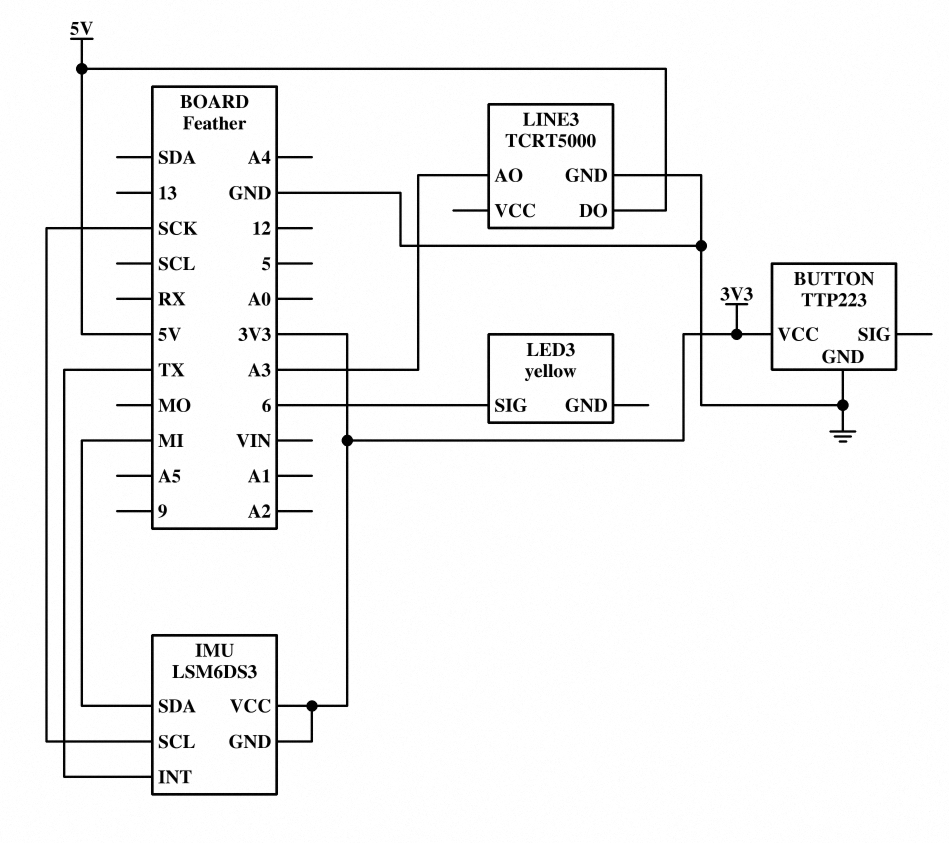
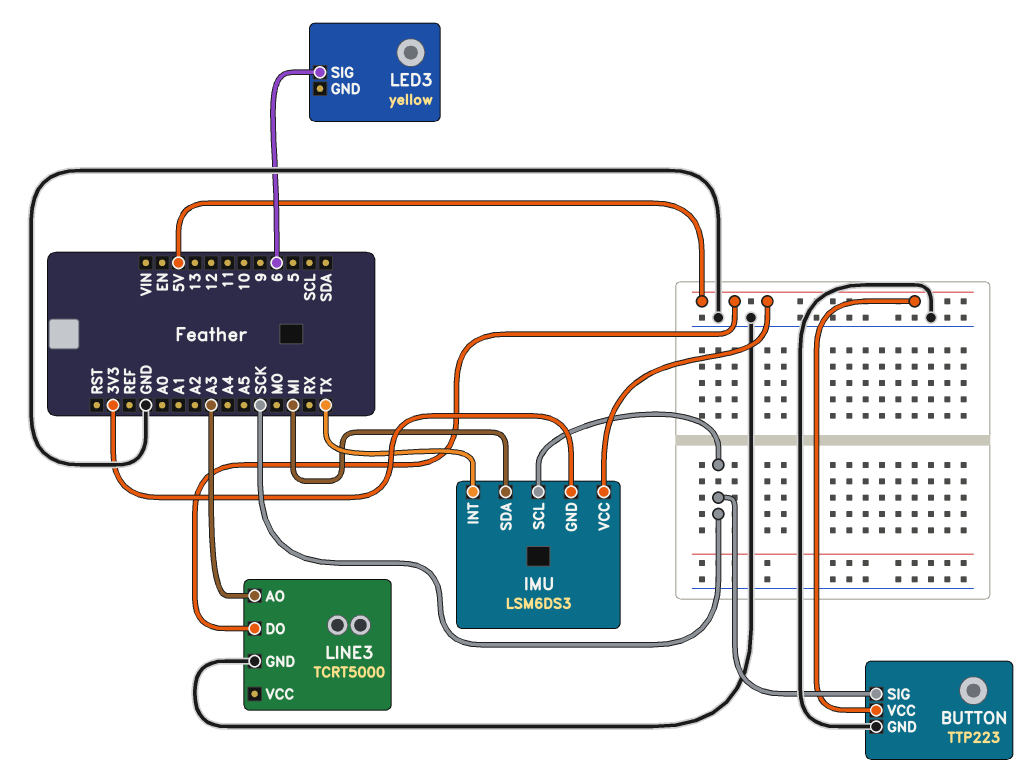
BUTTON pin SIG: none -> SCK
BUTTON pin VCC: 3V3 -> 5V
IMU pin VCC: 3V3 -> 5V

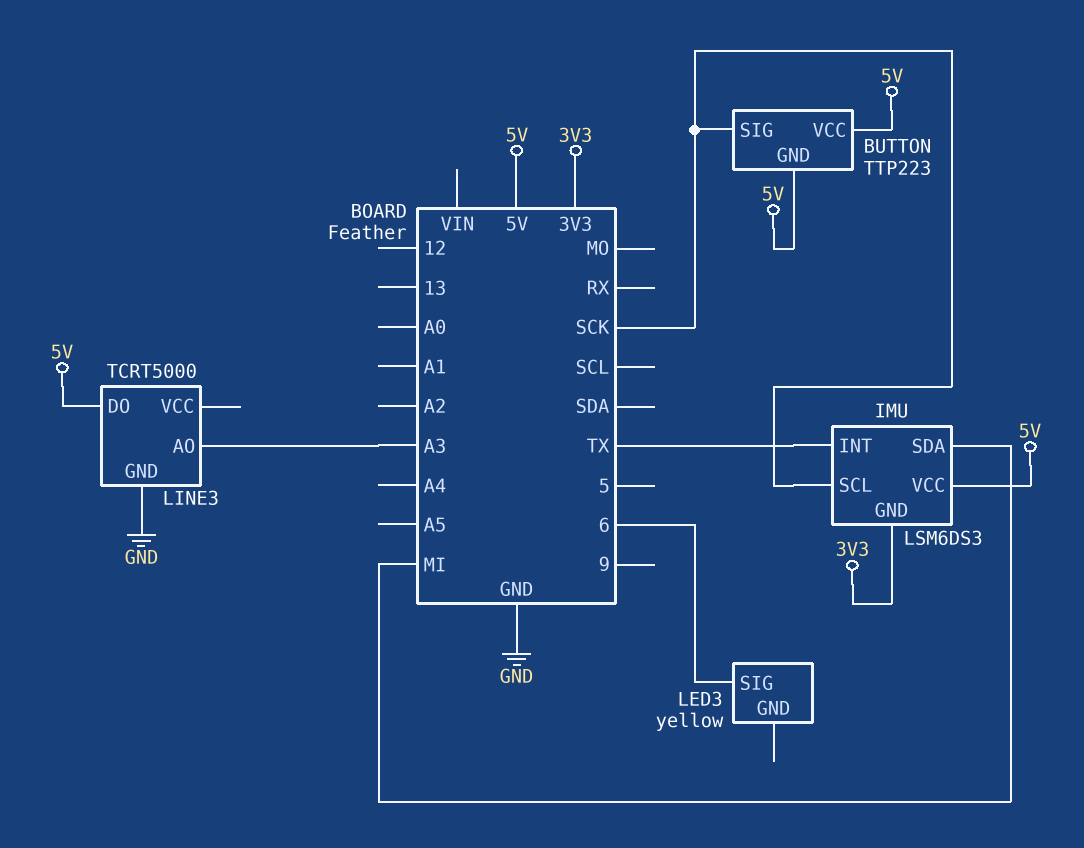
BUTTON pin GND: GND -> 5V

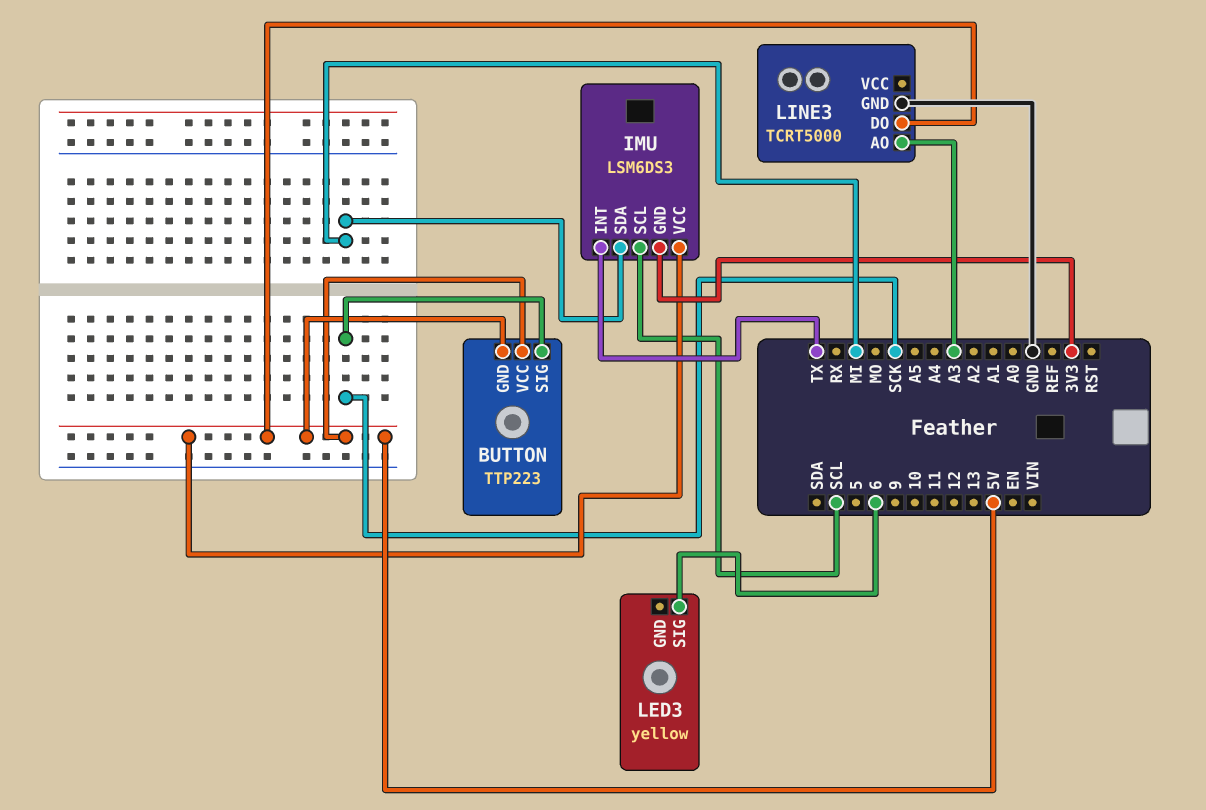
IMU pin SCL: SCK -> SCL

